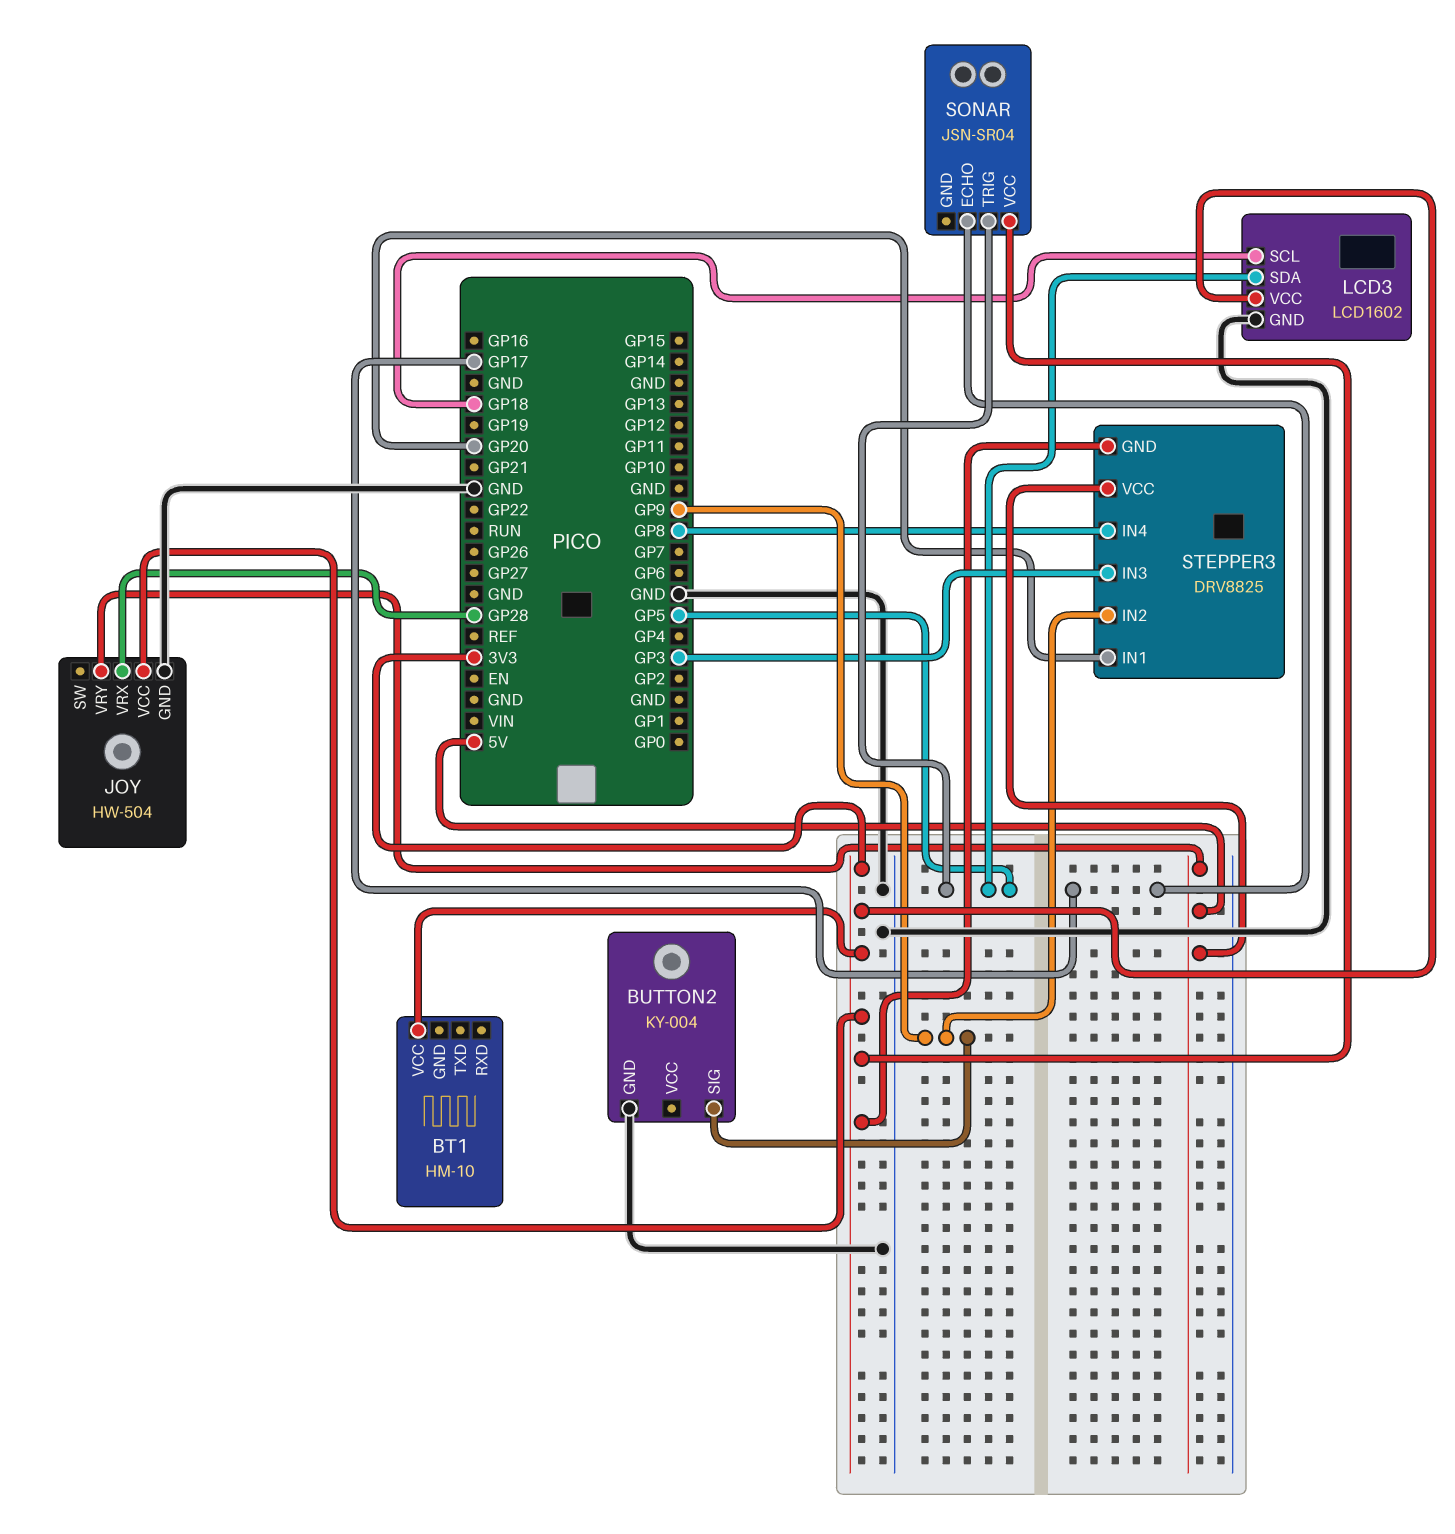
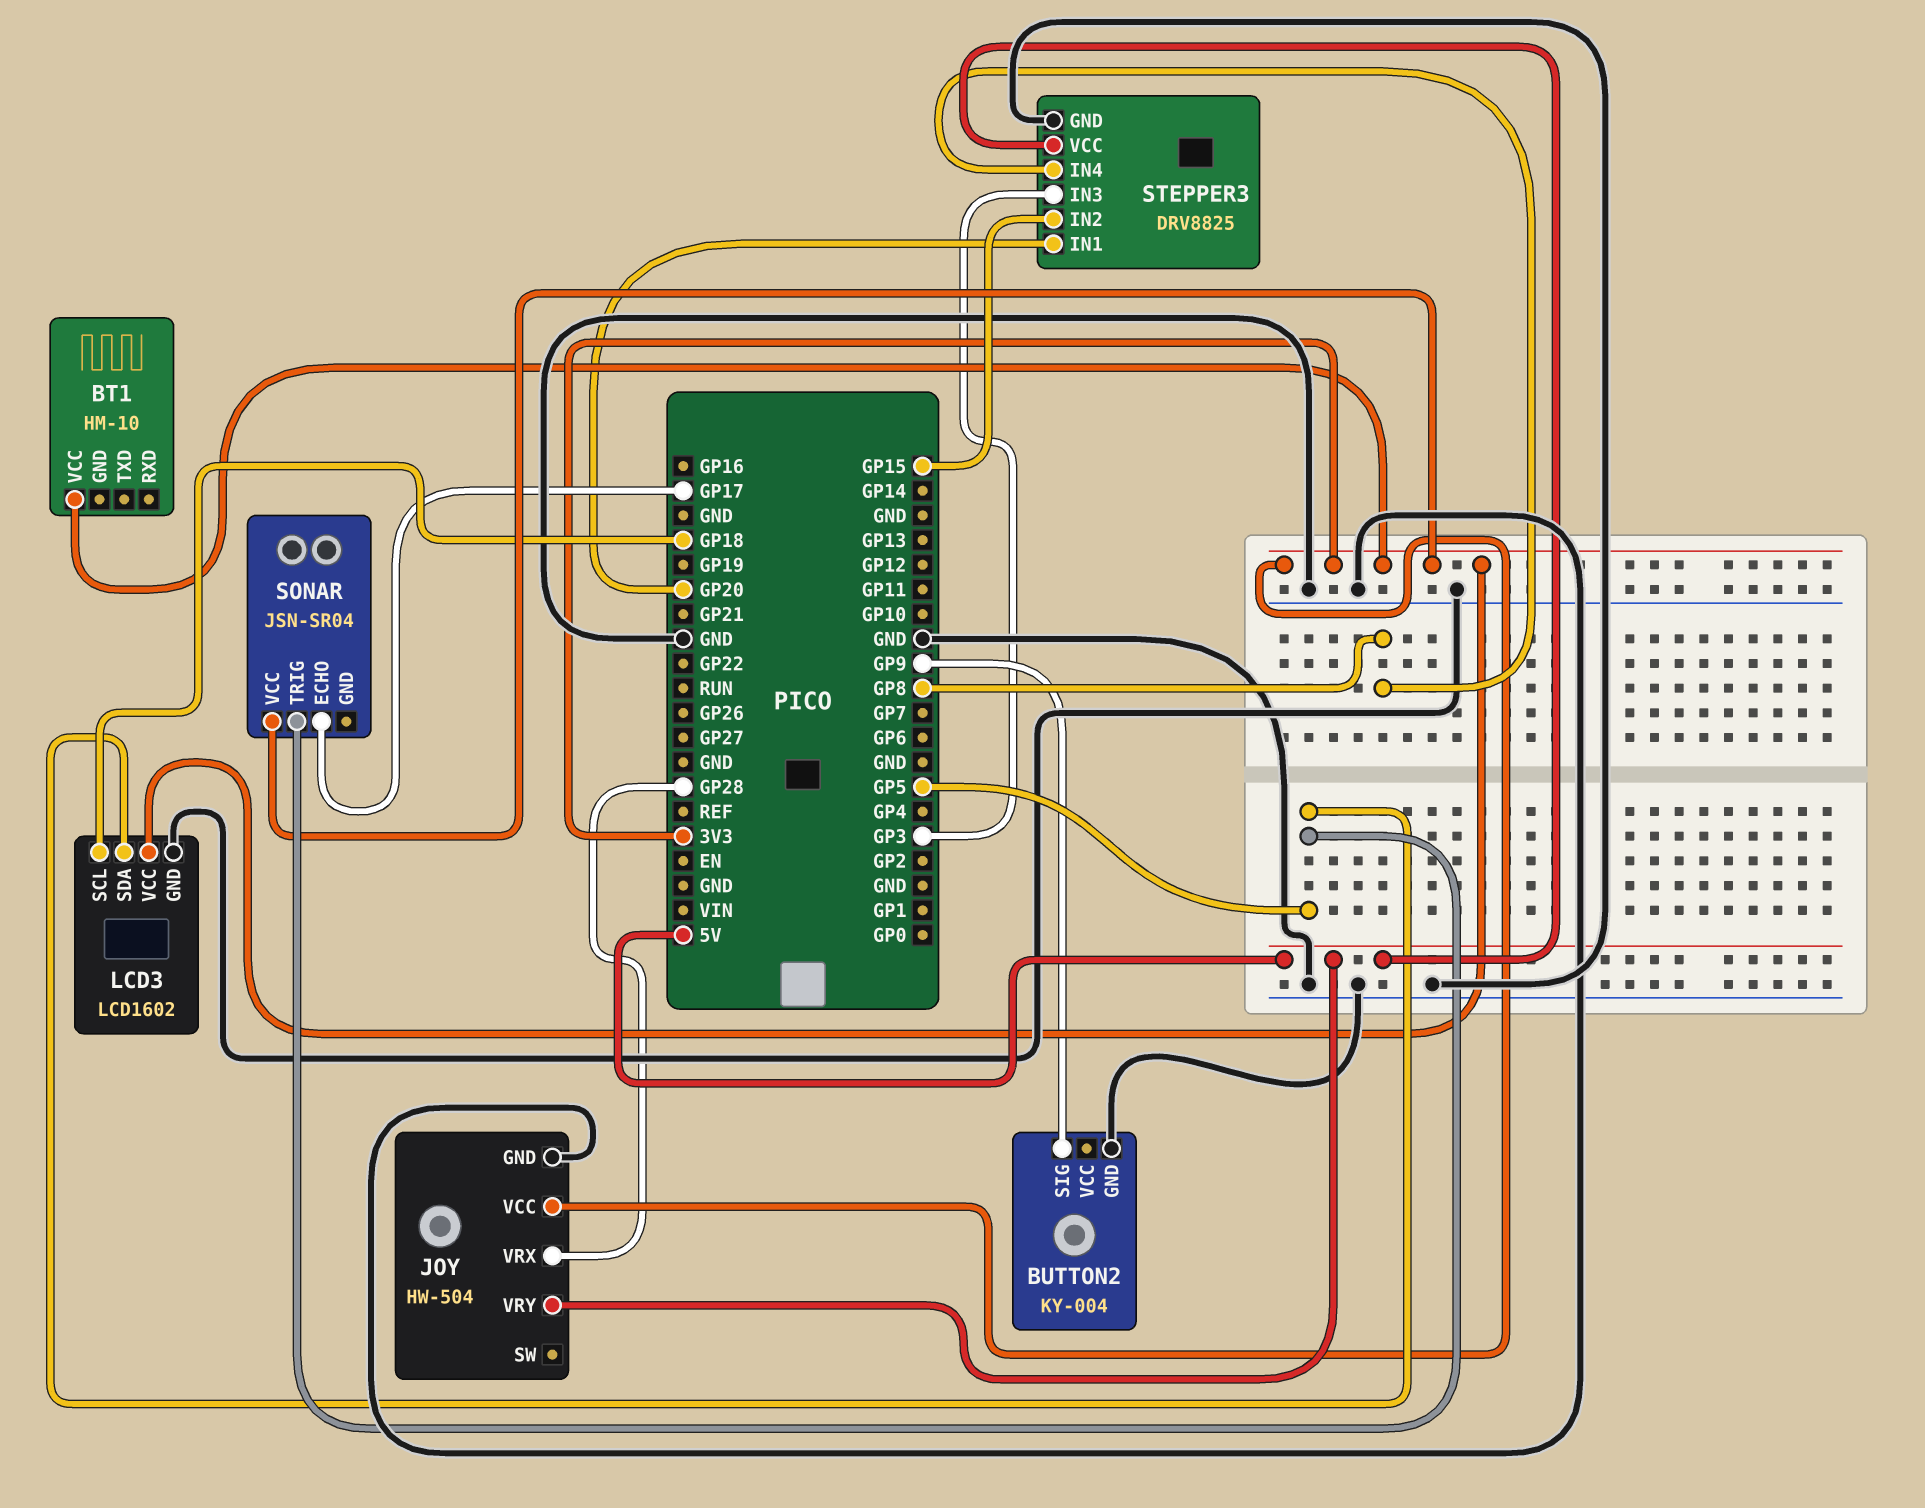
STEPPER3 pin GND: 3V3 -> GND
STEPPER3 pin IN2: GP9 -> GP15

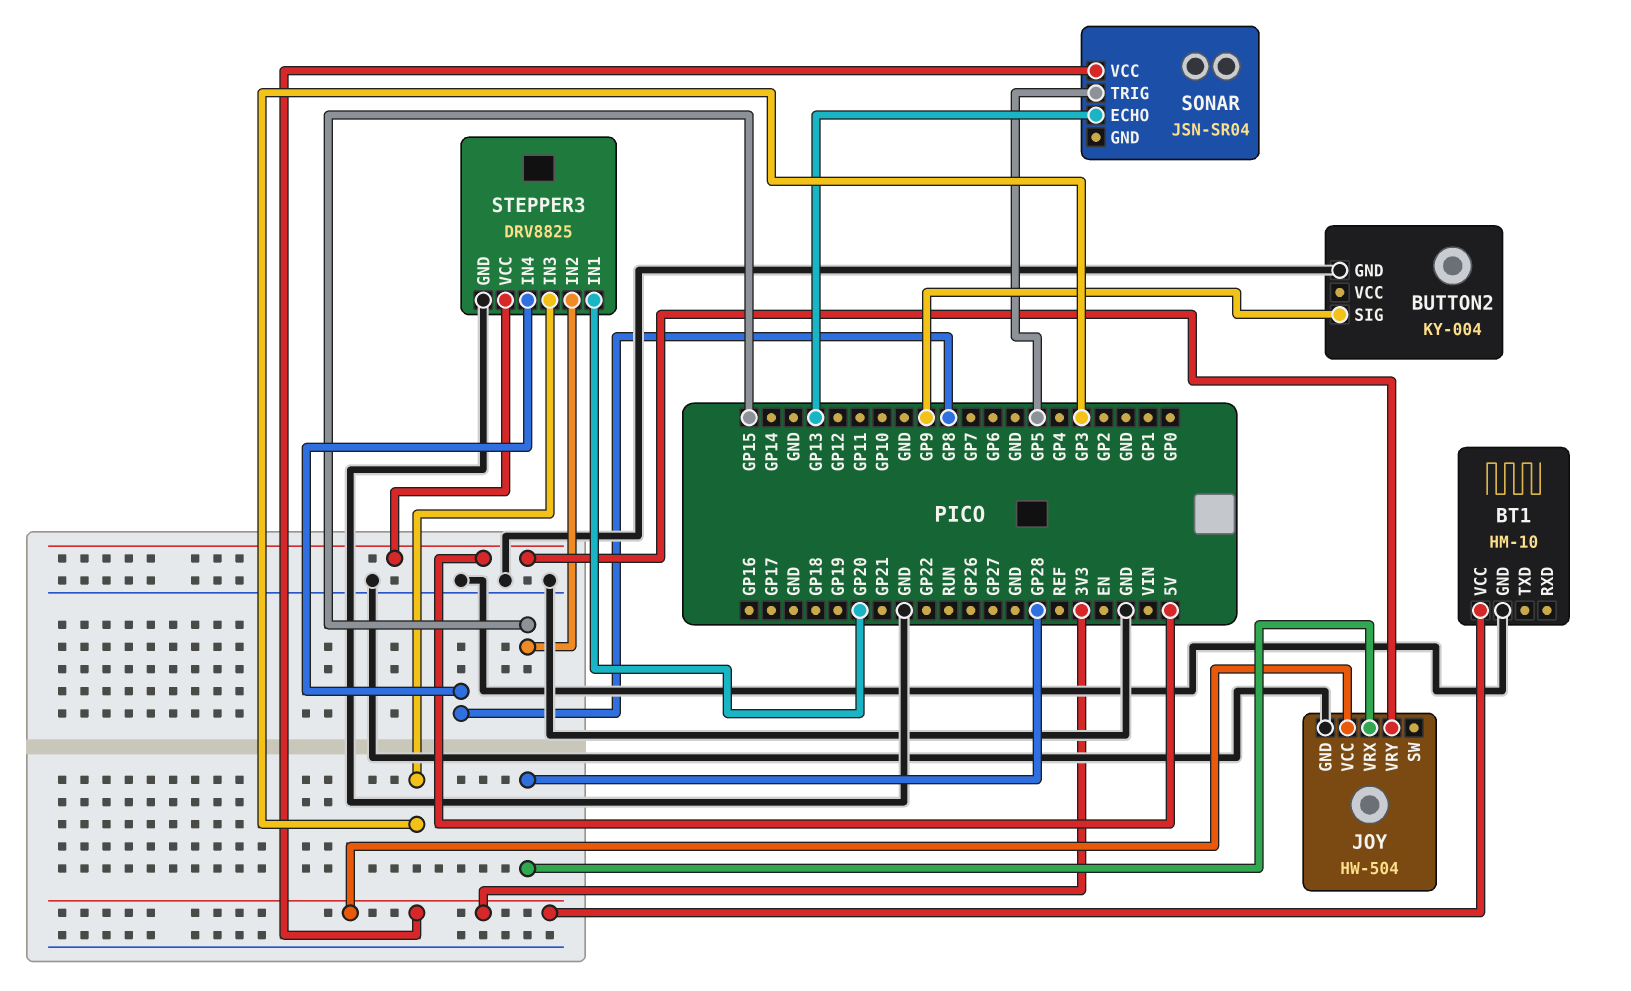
BT1 pin GND: none -> GND
LCD3: LCD1602 -> none
LCD3 pin GND: GND -> none
LCD3 pin SCL: GP18 -> none
LCD3 pin SDA: GP5 -> none
LCD3 pin VCC: 3V3 -> none
SONAR pin ECHO: GP17 -> GP13

